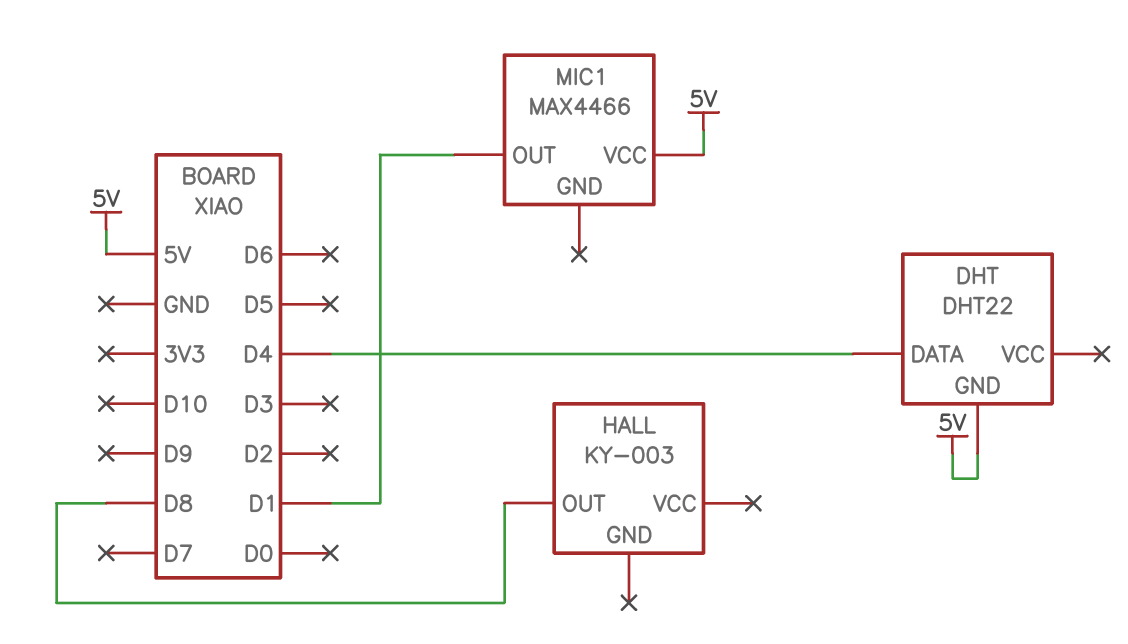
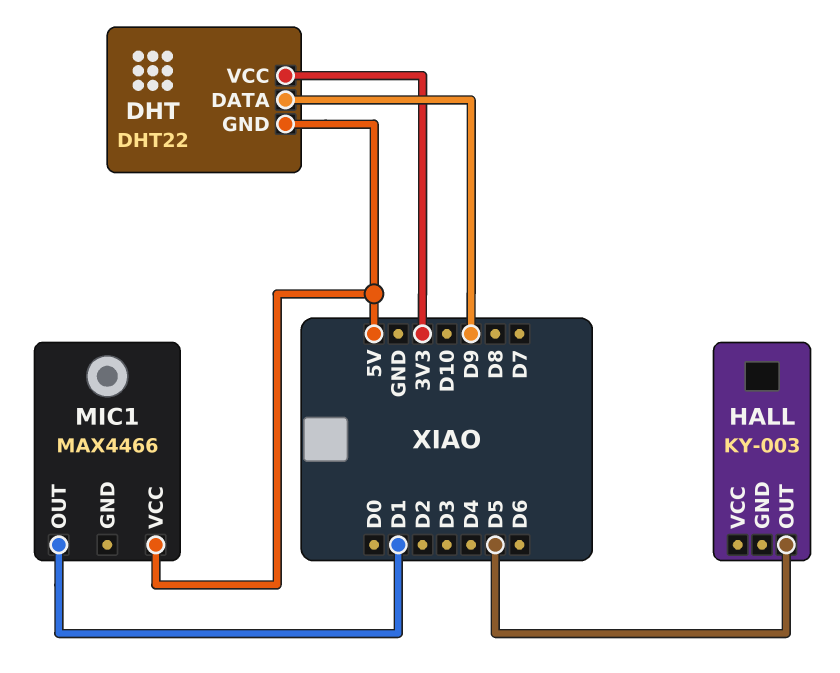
DHT pin DATA: D4 -> D9
DHT pin VCC: none -> 3V3
HALL pin OUT: D8 -> D5

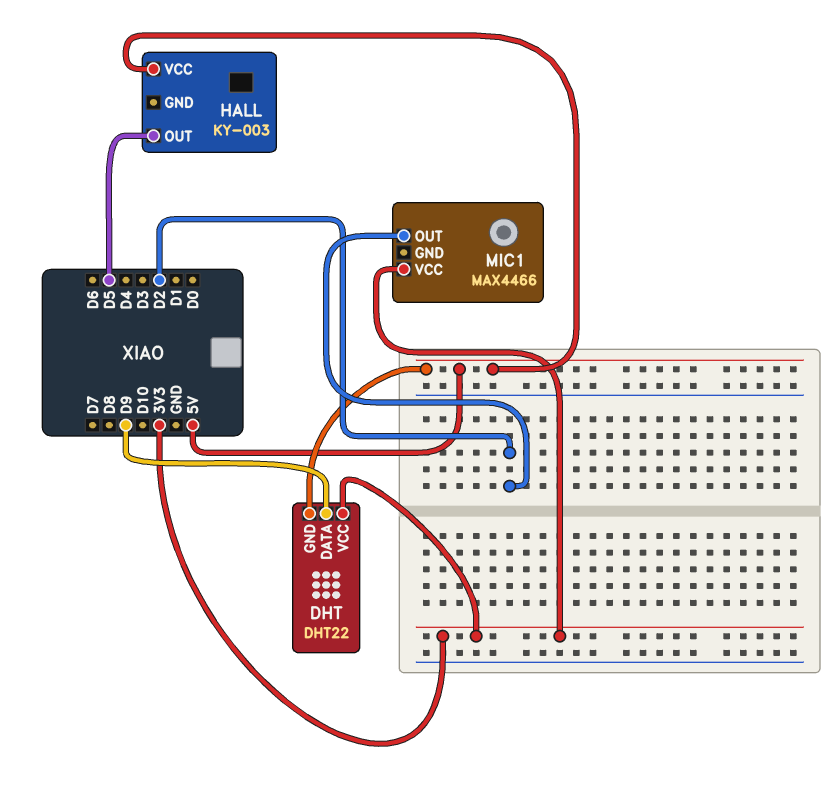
HALL pin VCC: none -> 5V
MIC1 pin OUT: D1 -> D2
MIC1 pin VCC: 5V -> 3V3

